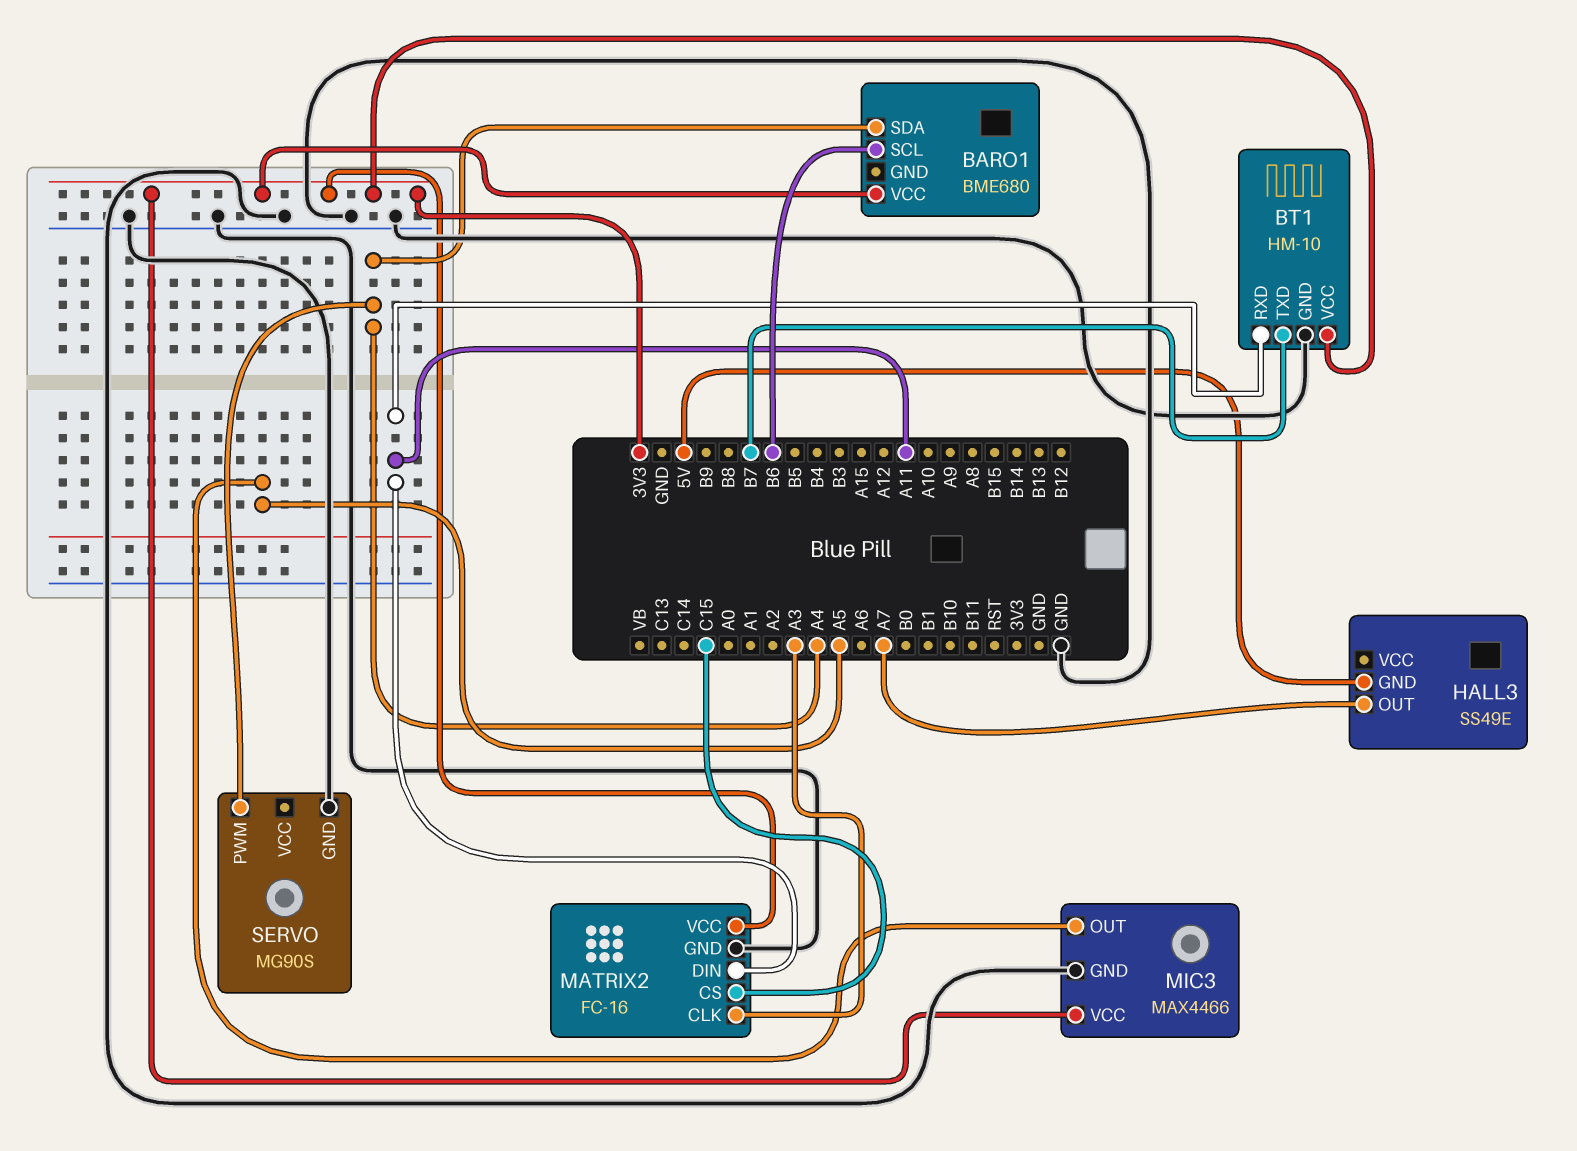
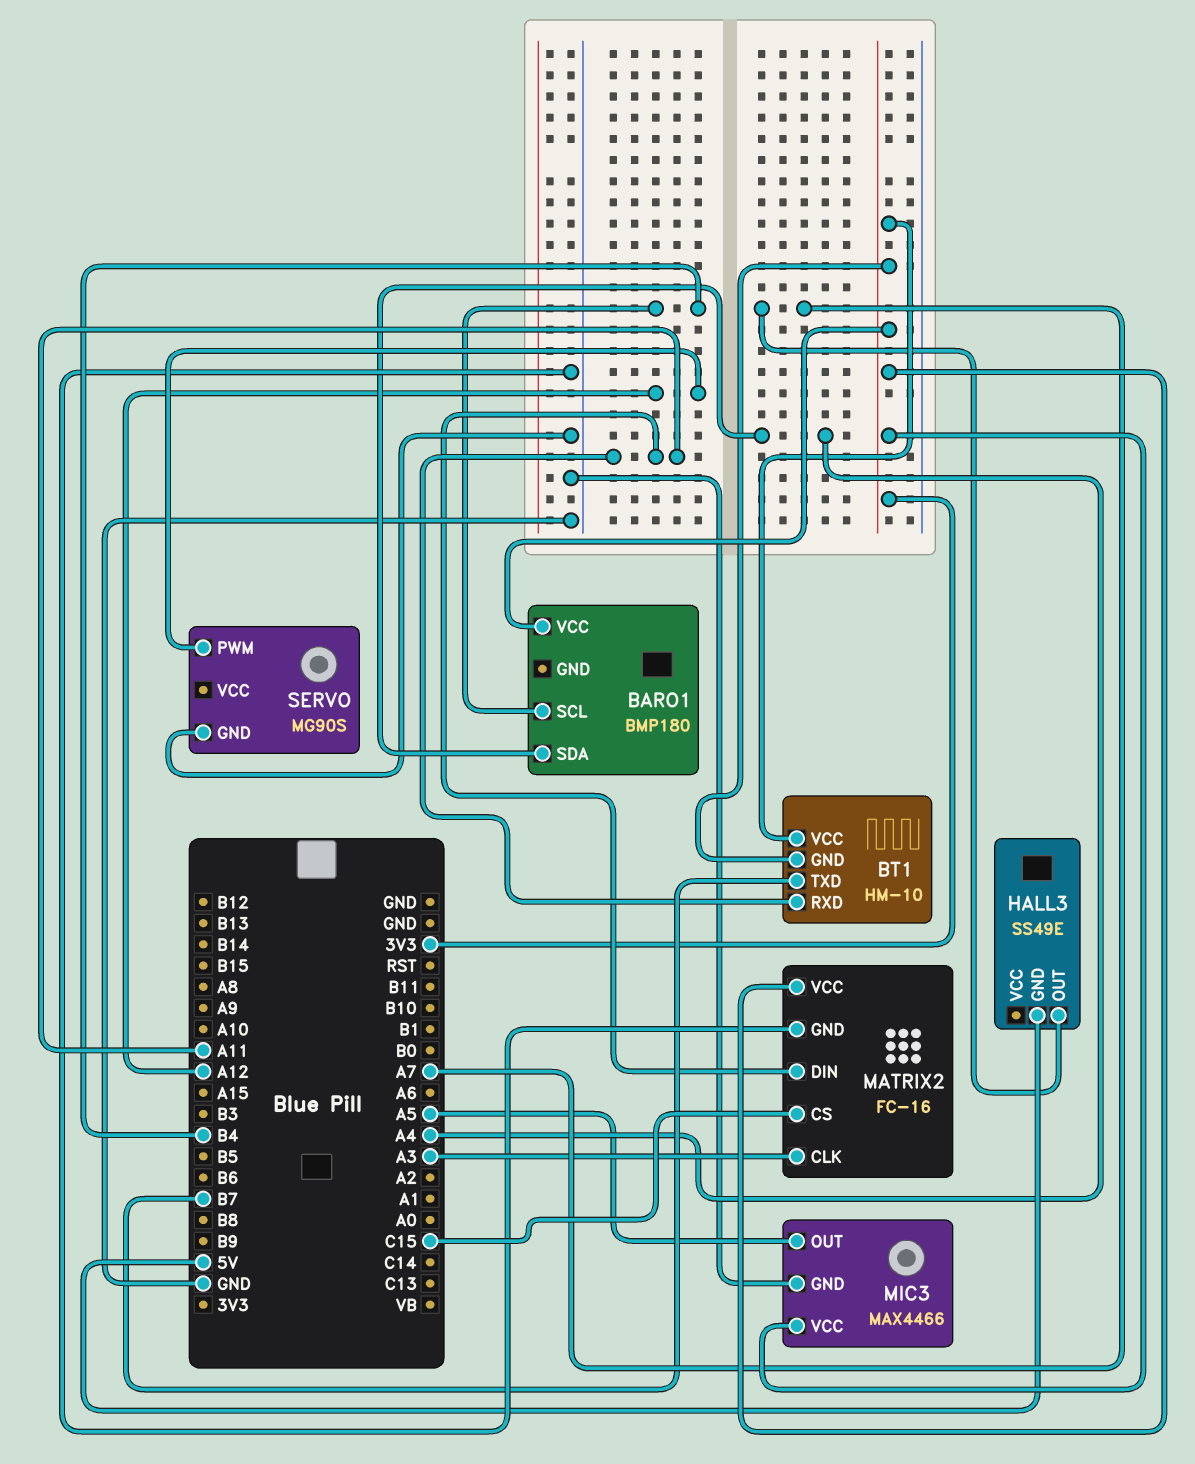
BARO1: BME680 -> BMP180
BARO1 pin SCL: B6 -> B4
BT1 pin GND: GND -> 3V3
SERVO pin PWM: A4 -> A12

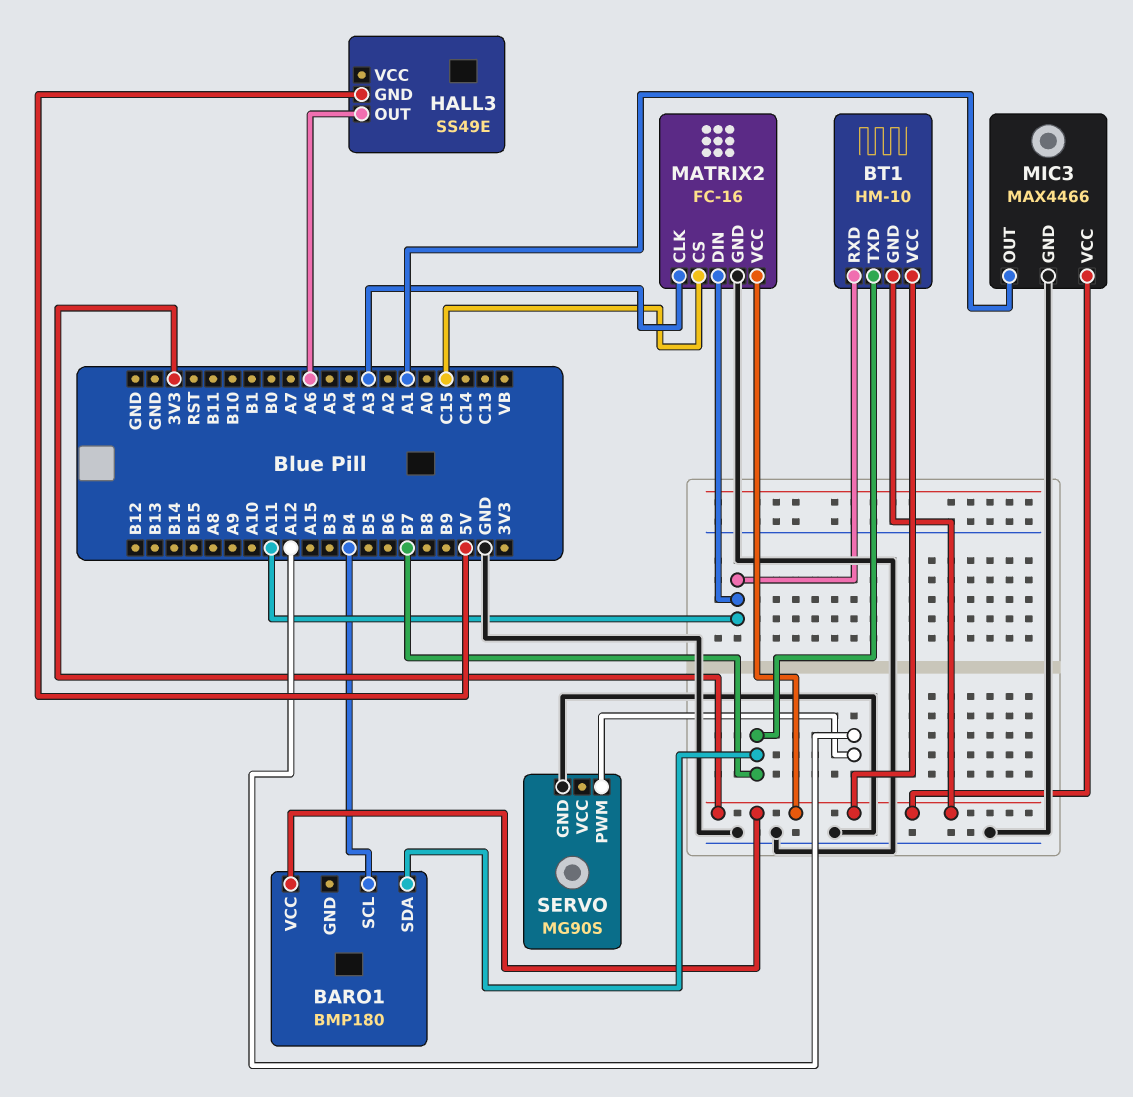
BARO1 pin SDA: A4 -> B7
HALL3 pin OUT: A7 -> A6
MIC3 pin OUT: A5 -> A1

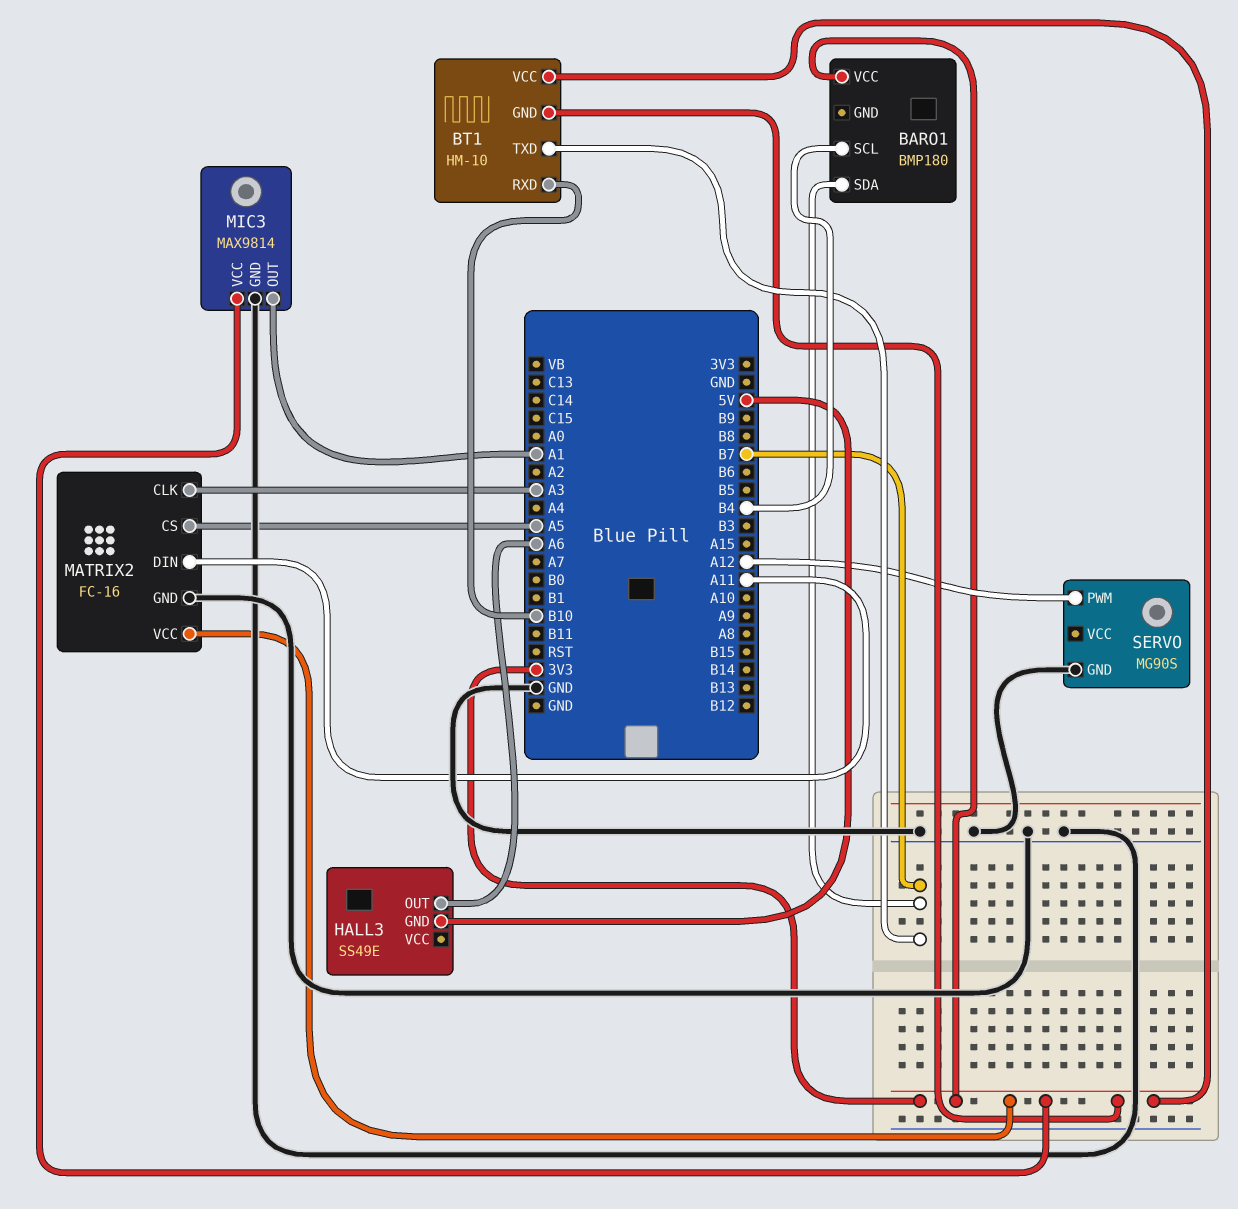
BT1 pin RXD: A11 -> B10
MATRIX2 pin CS: C15 -> A5
MIC3: MAX4466 -> MAX9814

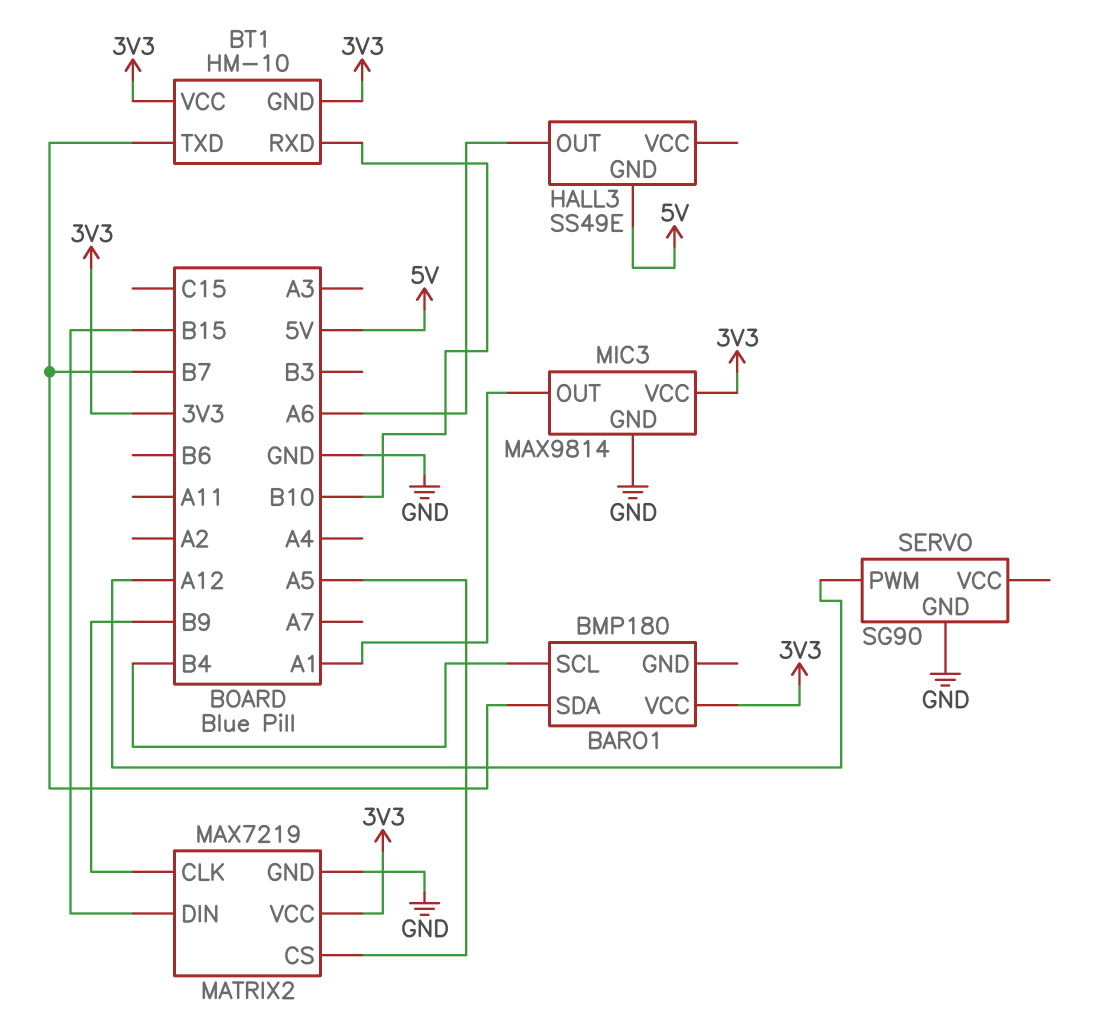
MATRIX2: FC-16 -> MAX7219
MATRIX2 pin CLK: A3 -> B9
MATRIX2 pin DIN: A11 -> B15
SERVO: MG90S -> SG90

